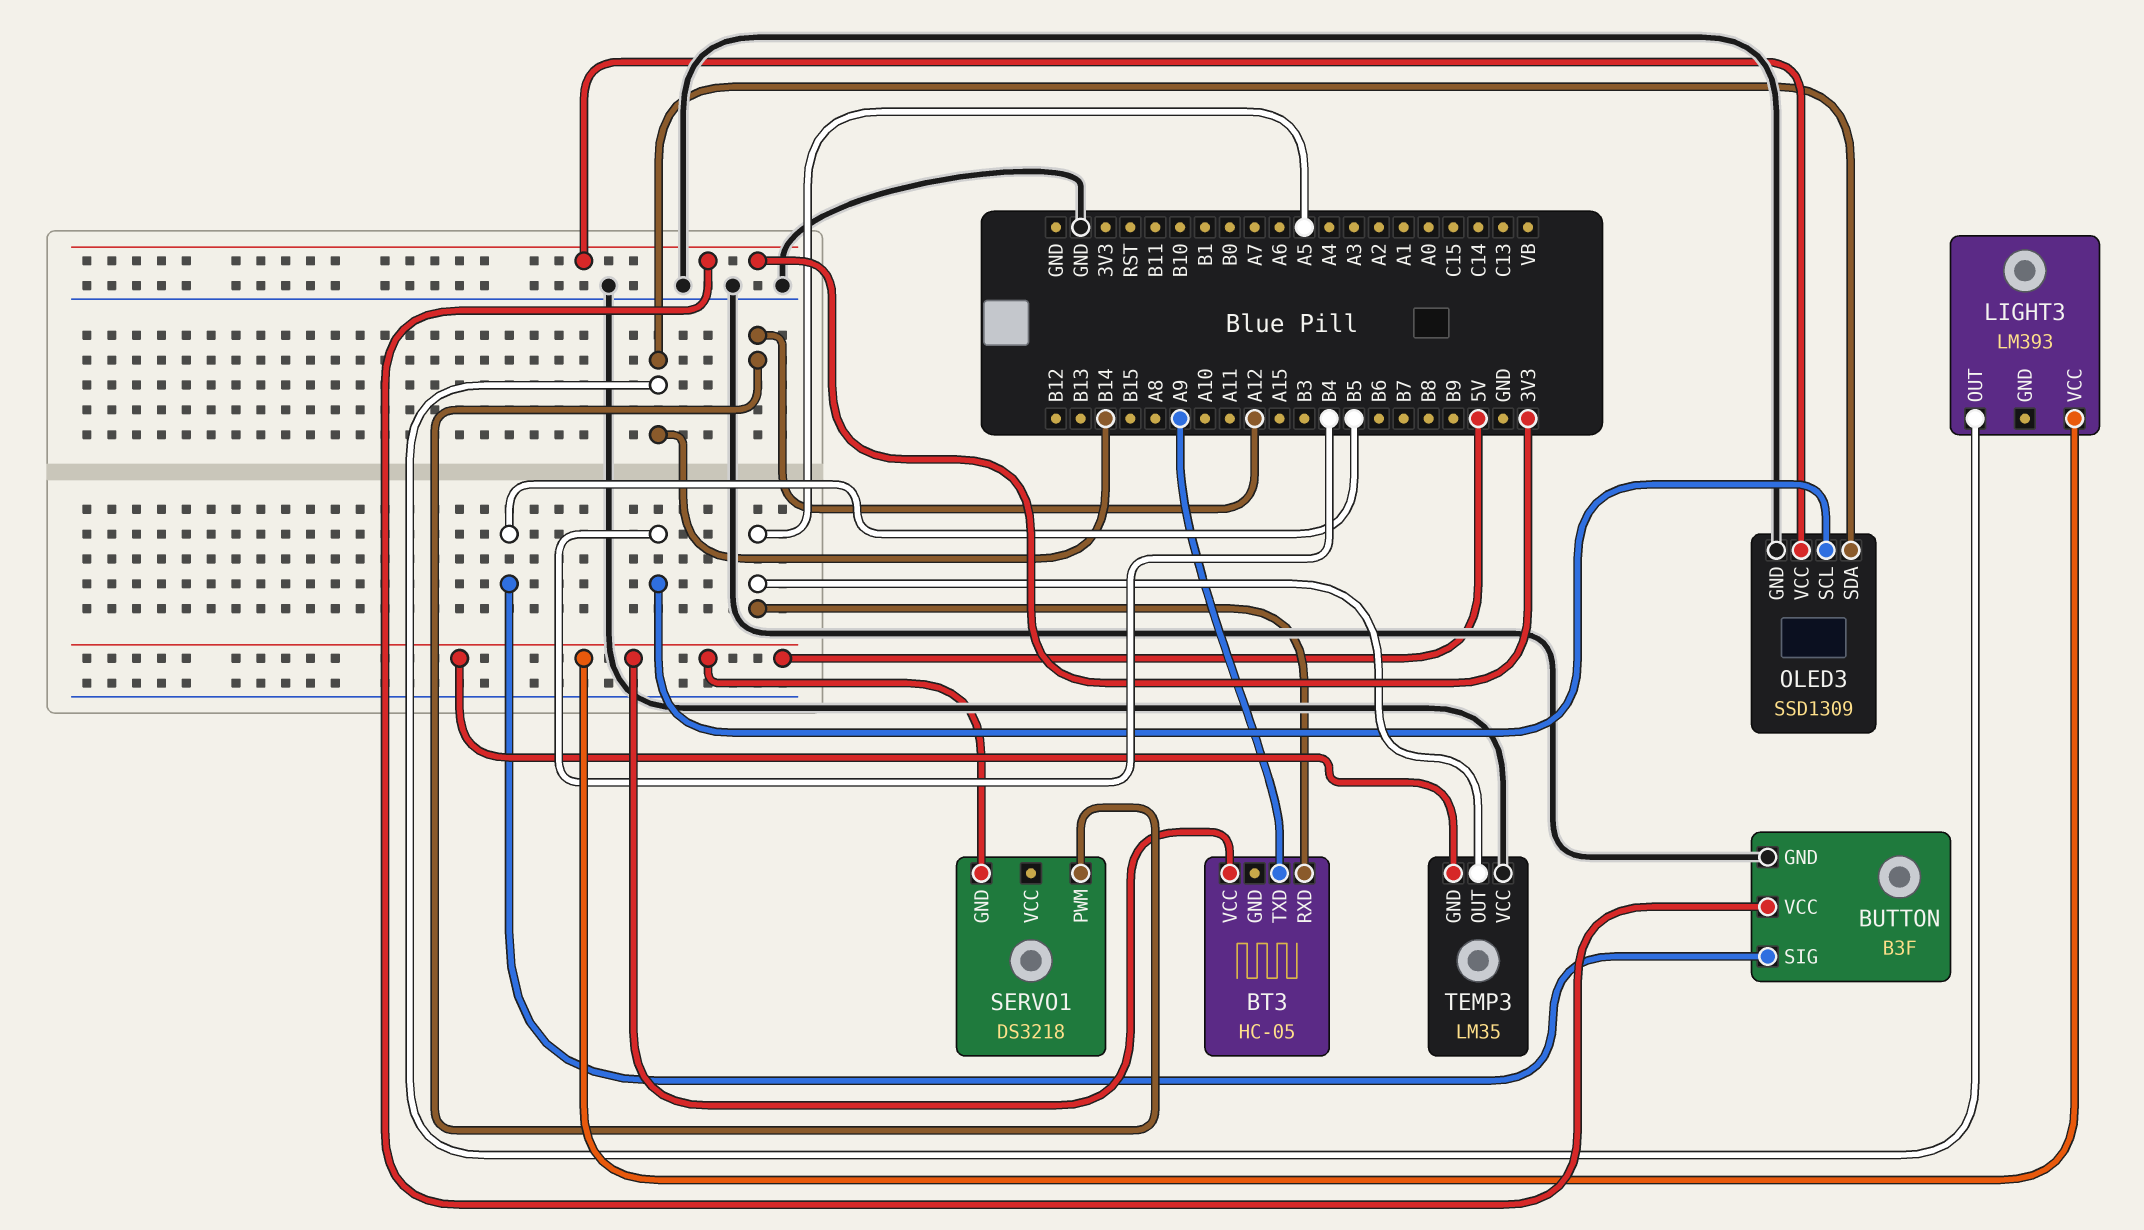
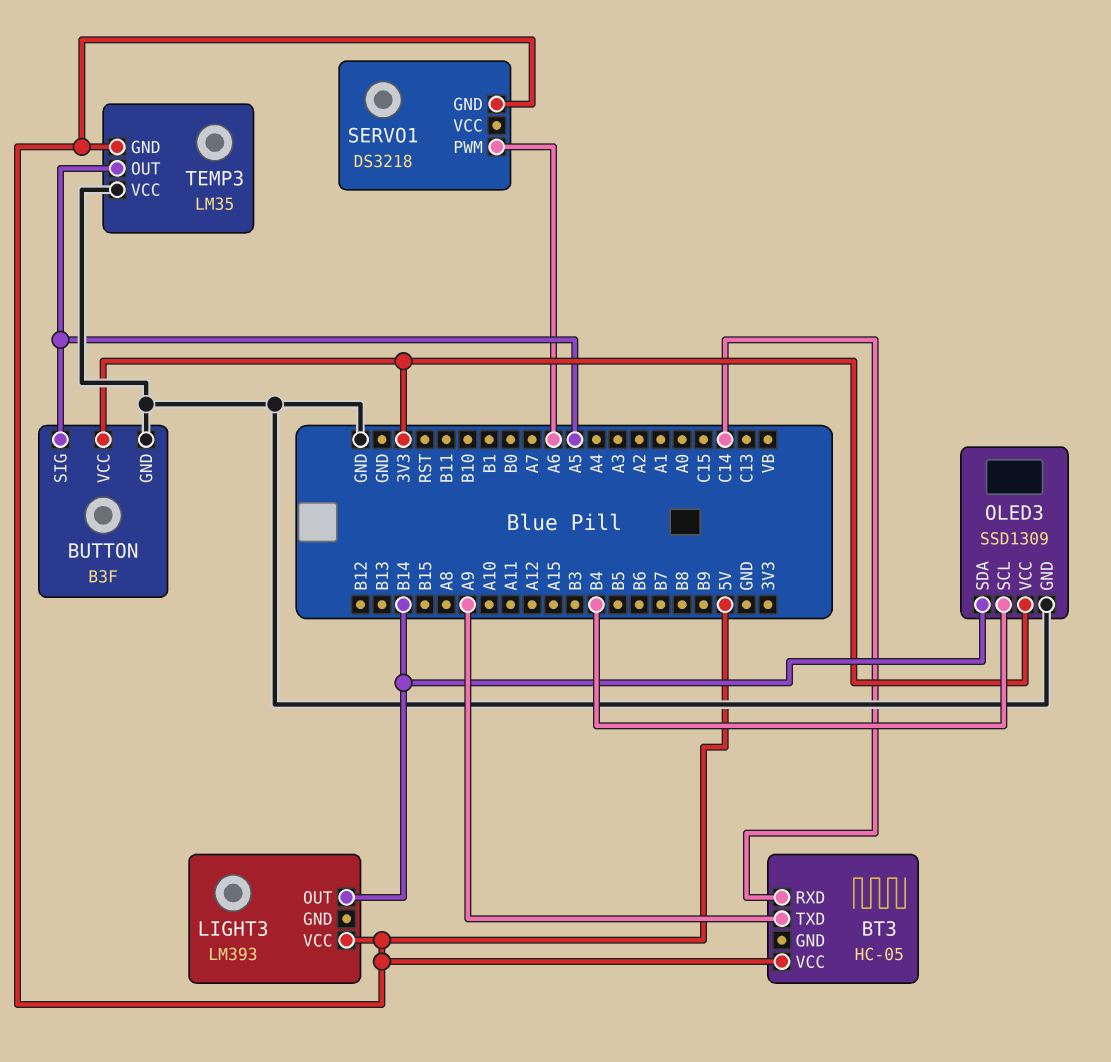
BT3 pin RXD: A5 -> C14
BUTTON pin SIG: B5 -> A5
SERVO1 pin PWM: A12 -> A6

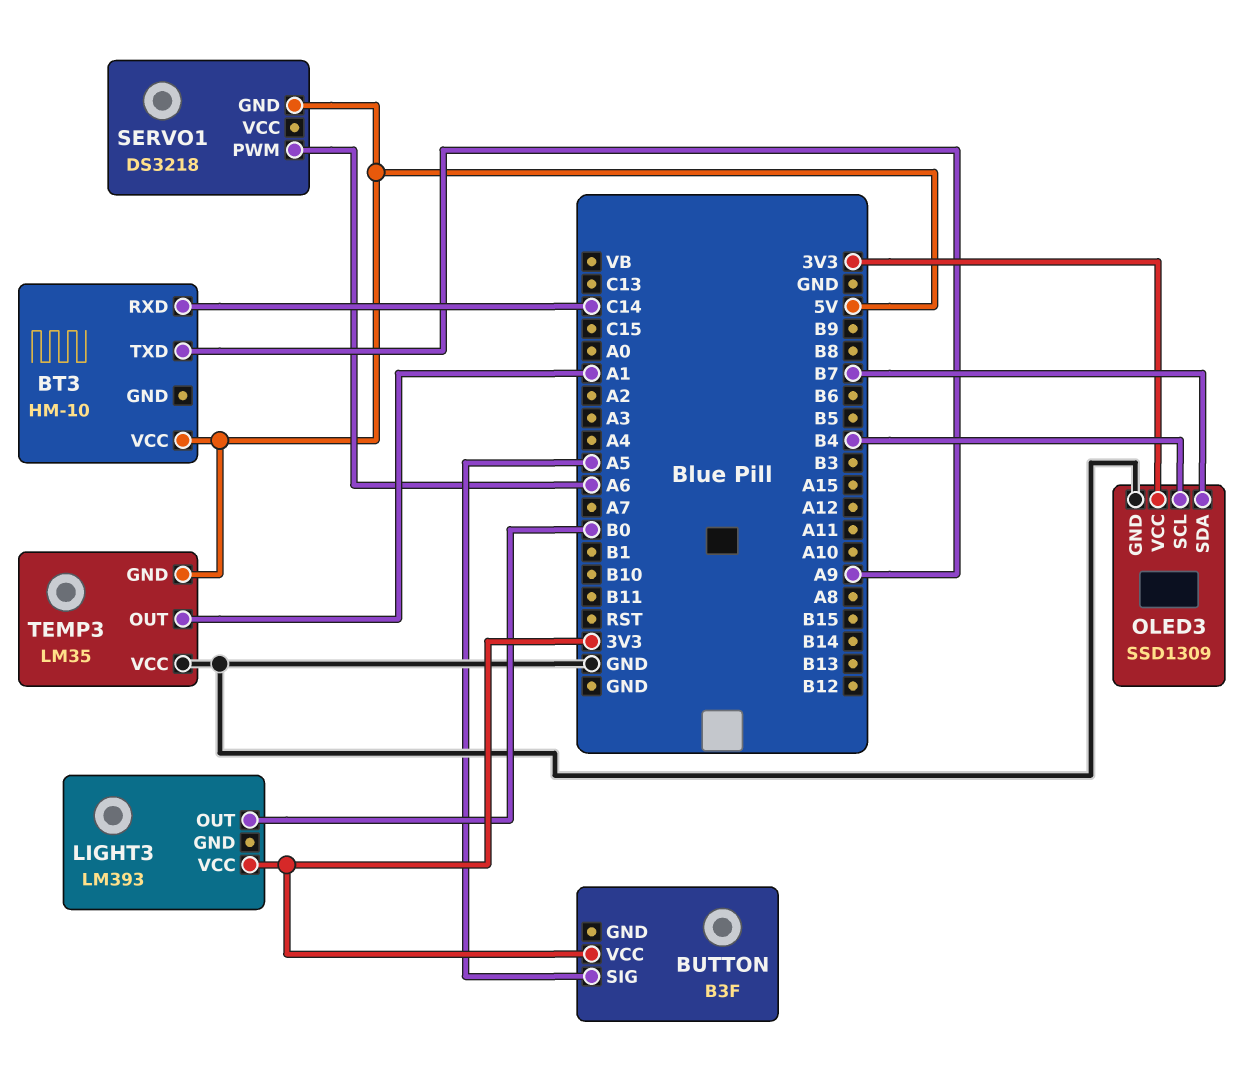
BT3: HC-05 -> HM-10
BUTTON pin GND: GND -> none
LIGHT3 pin OUT: B14 -> B0
LIGHT3 pin VCC: 5V -> 3V3
OLED3 pin SDA: B14 -> B7
TEMP3 pin OUT: A5 -> A1

